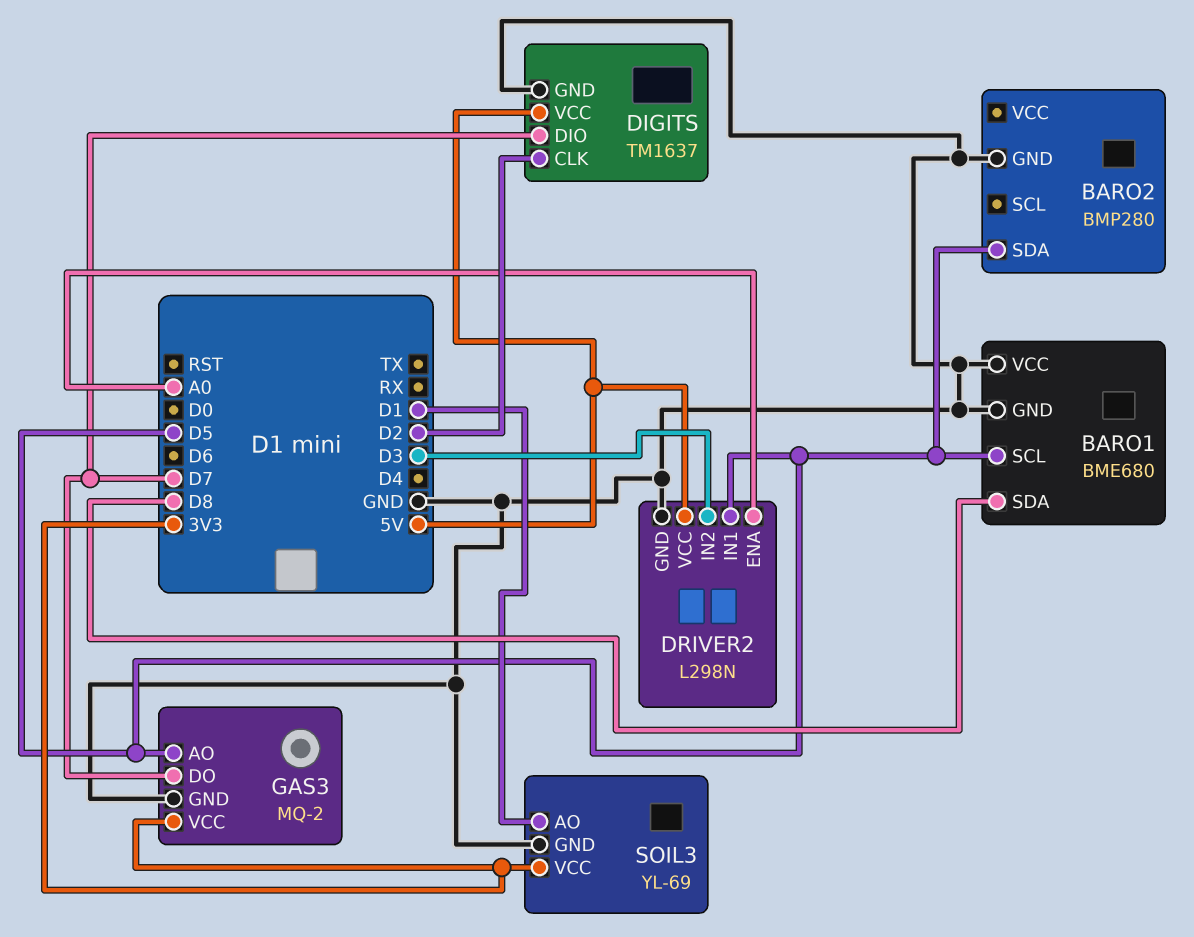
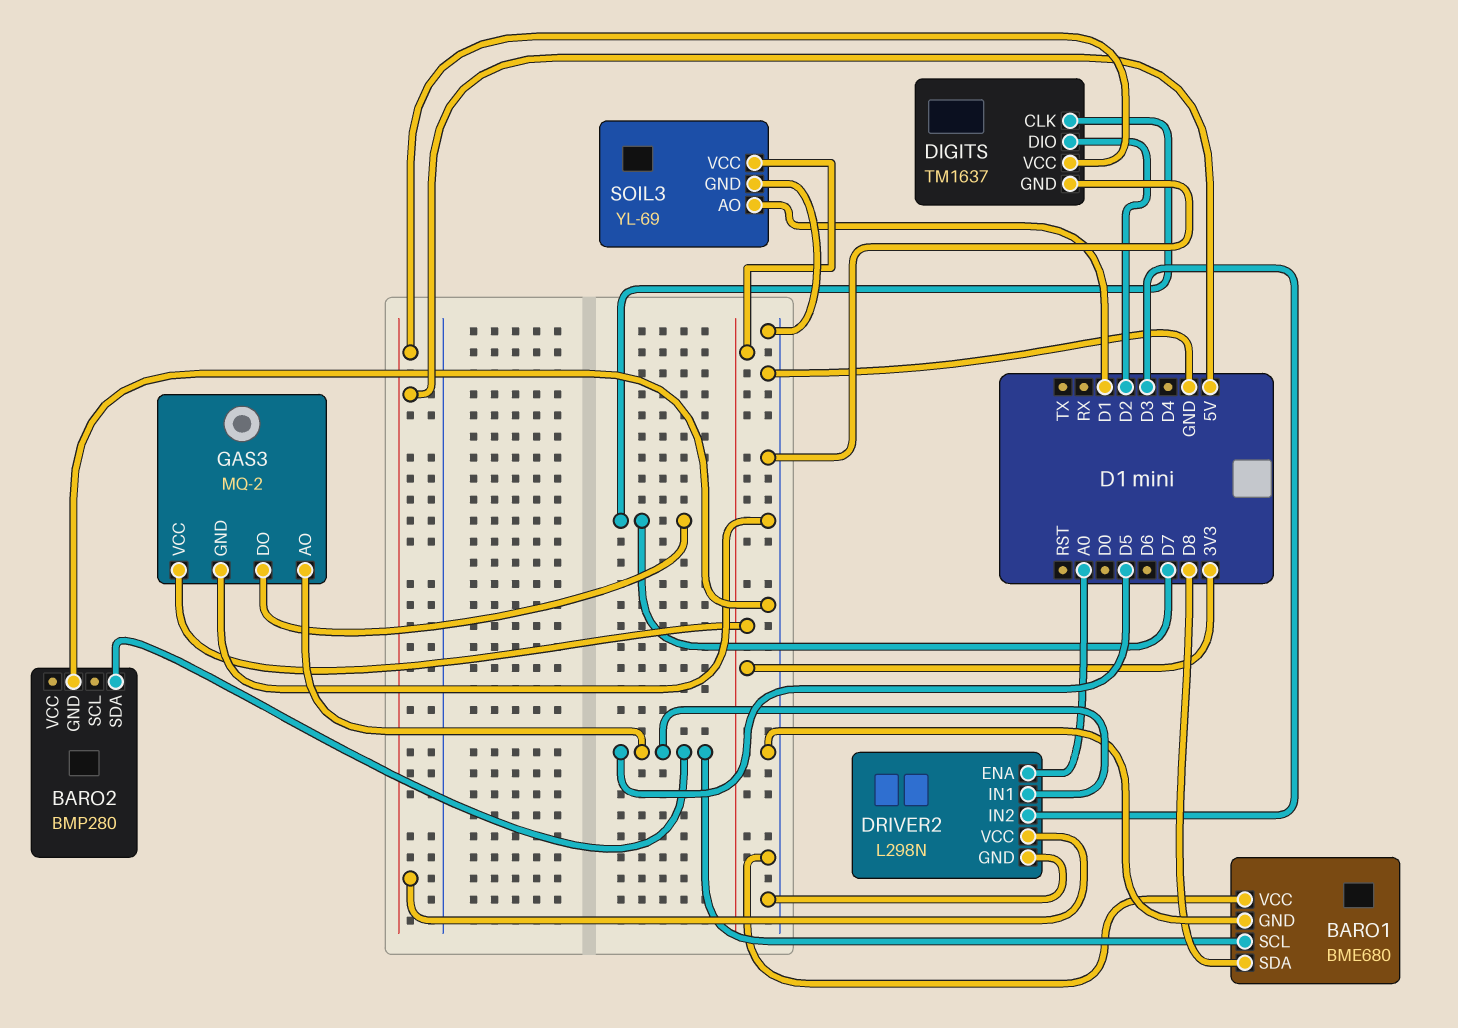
DIGITS pin CLK: D2 -> D7
DIGITS pin DIO: D7 -> D2

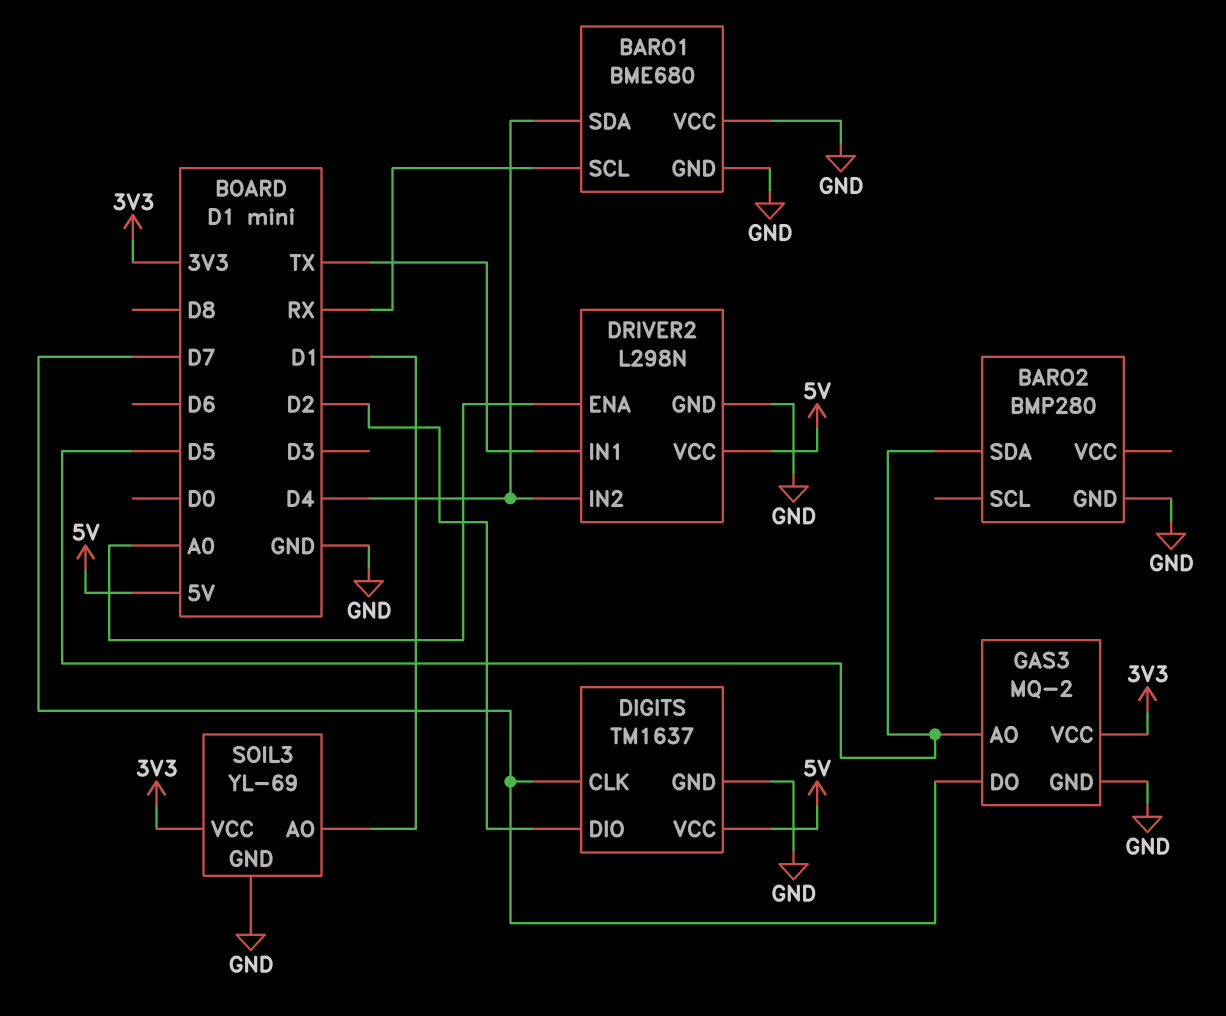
BARO1 pin SCL: D5 -> RX
BARO1 pin SDA: D8 -> D4
DRIVER2 pin IN1: D5 -> TX
DRIVER2 pin IN2: D3 -> D4

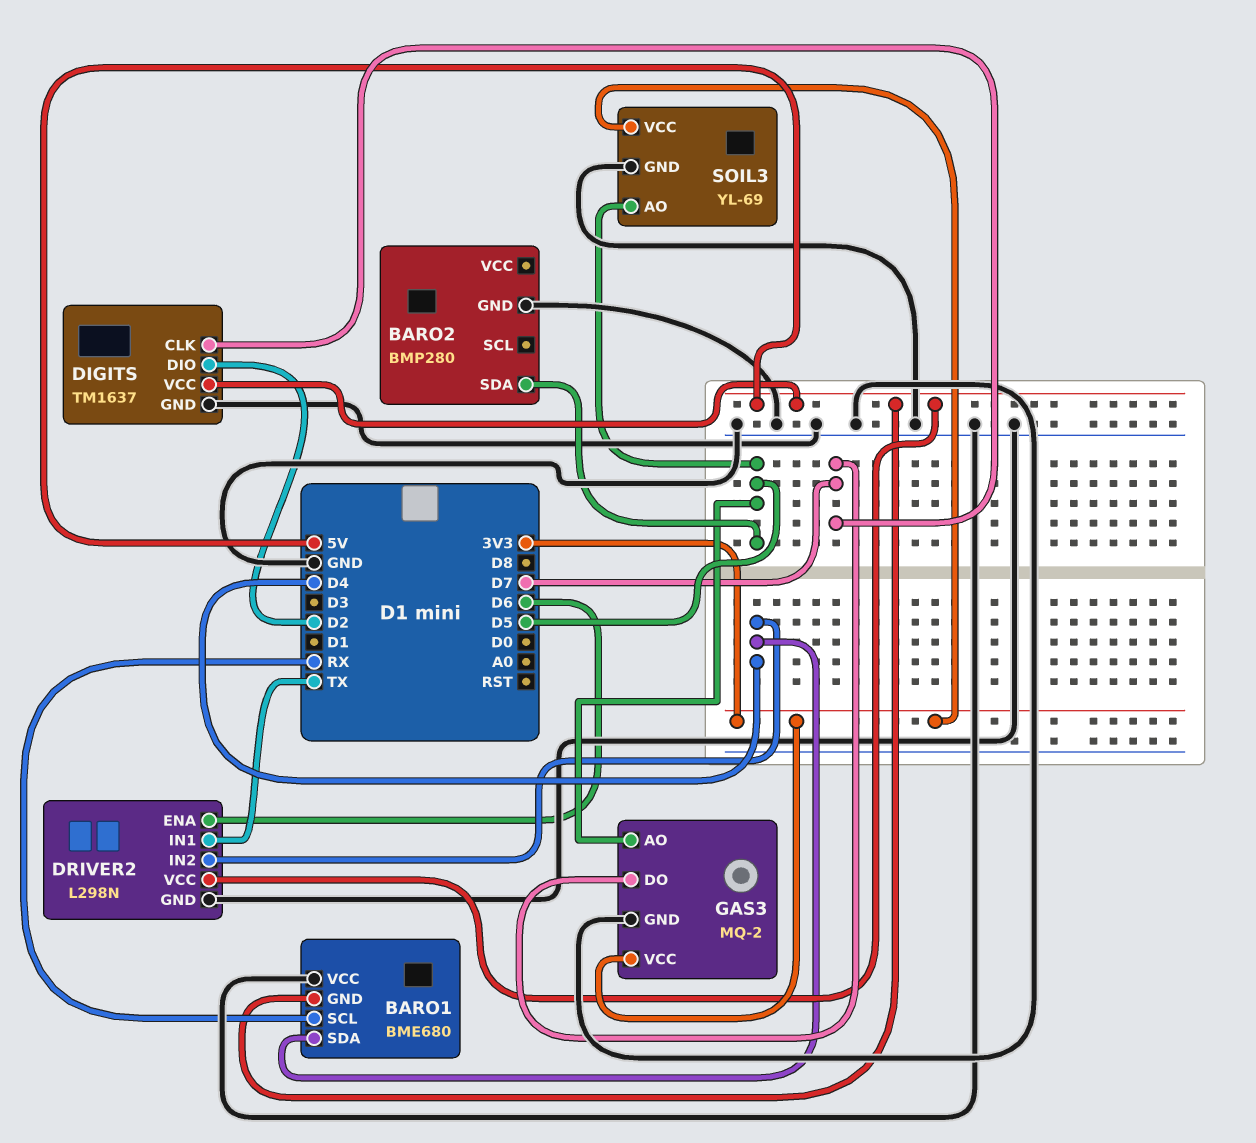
BARO1 pin GND: GND -> 5V
DRIVER2 pin ENA: A0 -> D6
SOIL3 pin AO: D1 -> D5

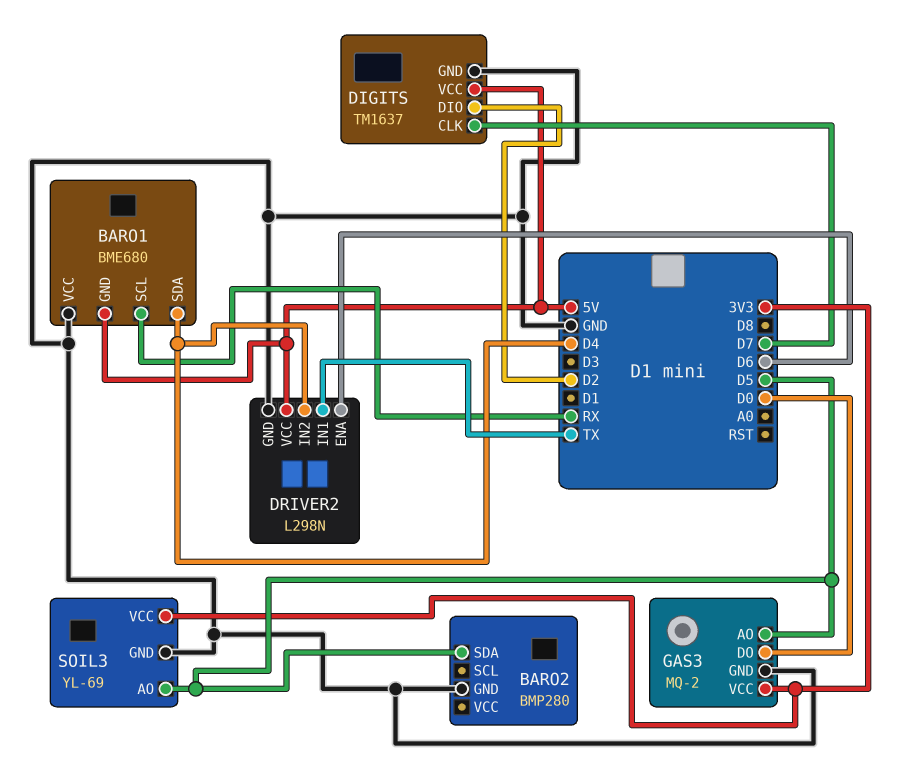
GAS3 pin DO: D7 -> D0

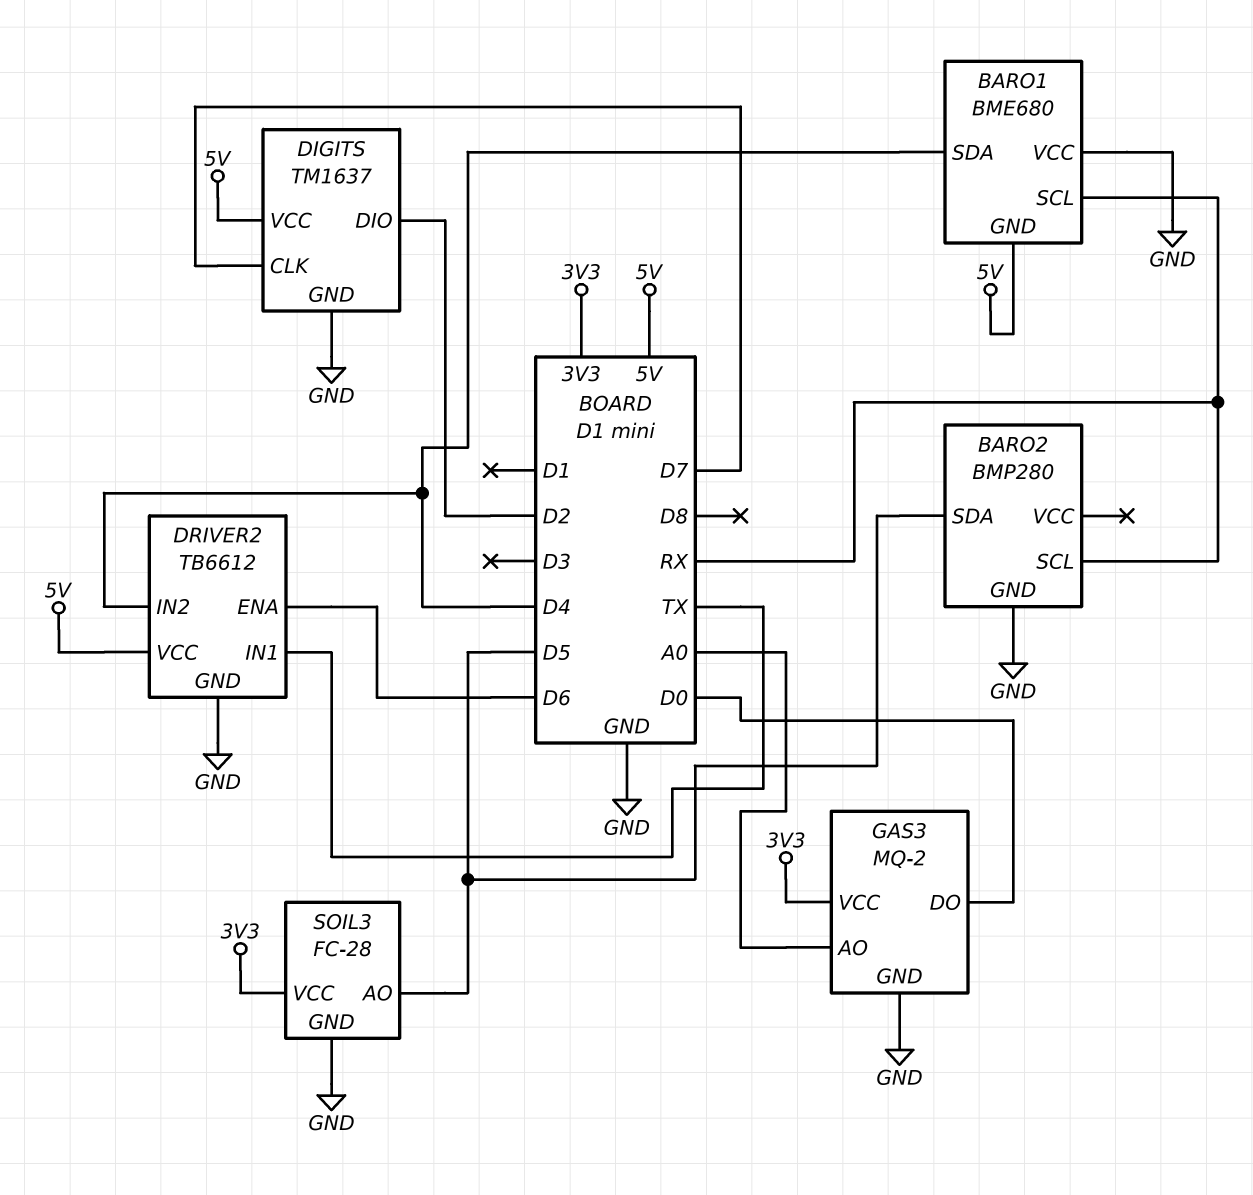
BARO2 pin SCL: none -> RX
DRIVER2: L298N -> TB6612
GAS3 pin AO: D5 -> A0
SOIL3: YL-69 -> FC-28

